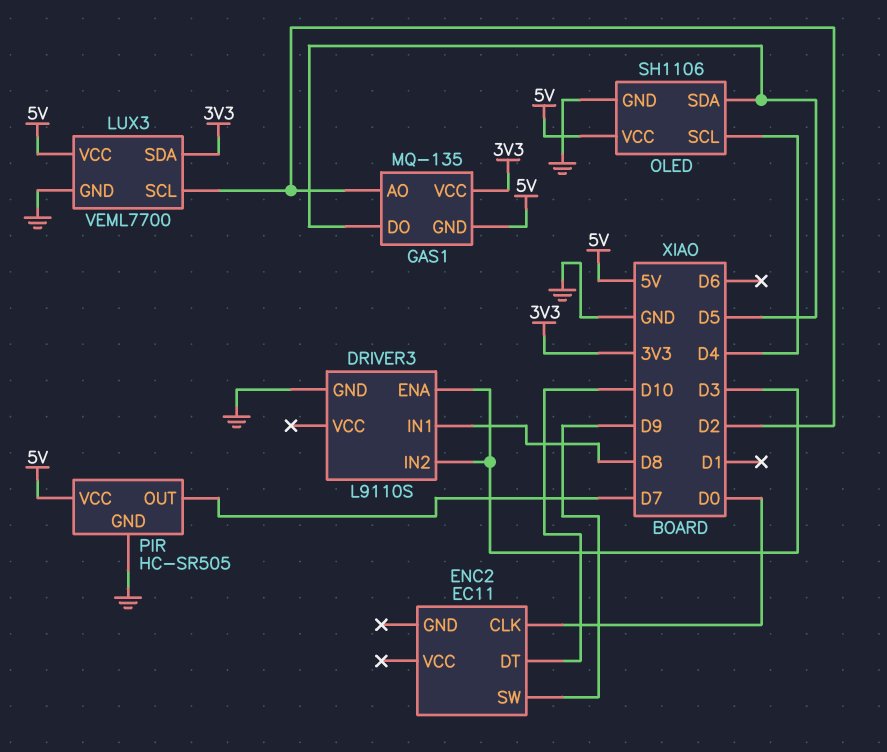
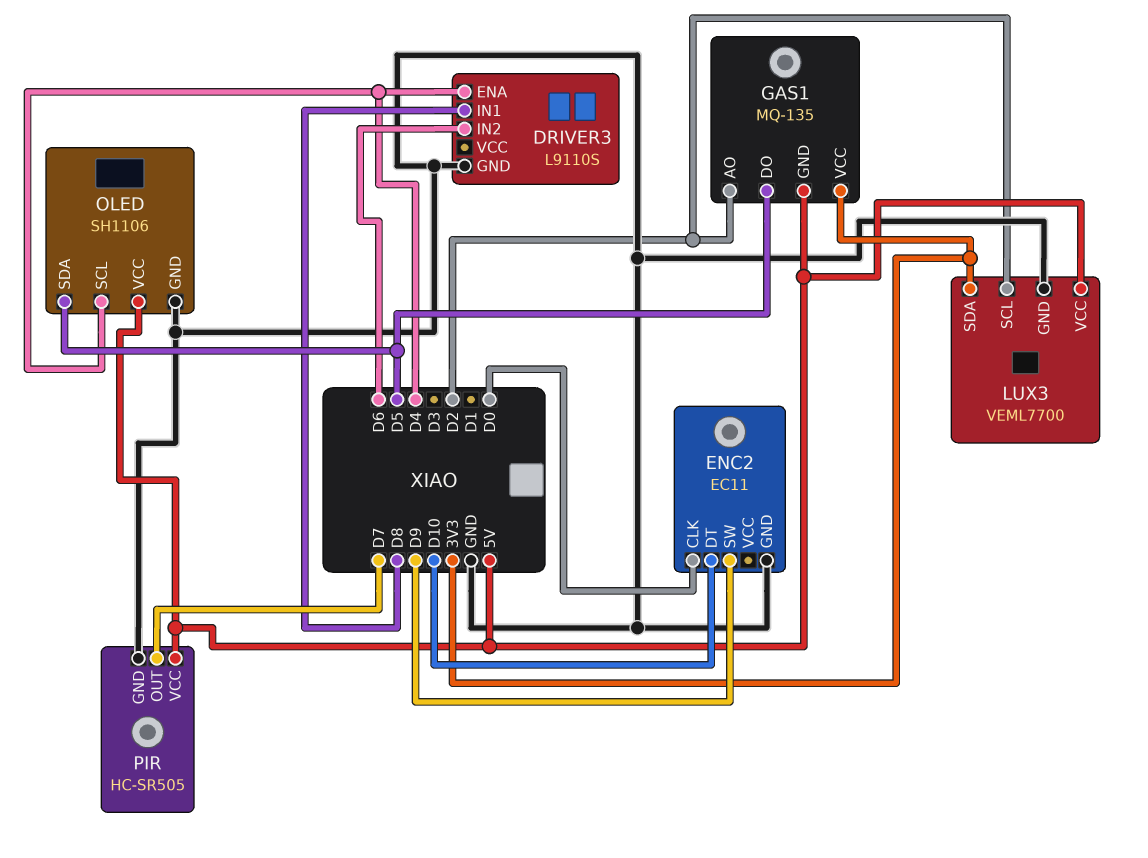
DRIVER3 pin ENA: D3 -> D4
DRIVER3 pin IN2: D3 -> D6
ENC2 pin GND: none -> GND

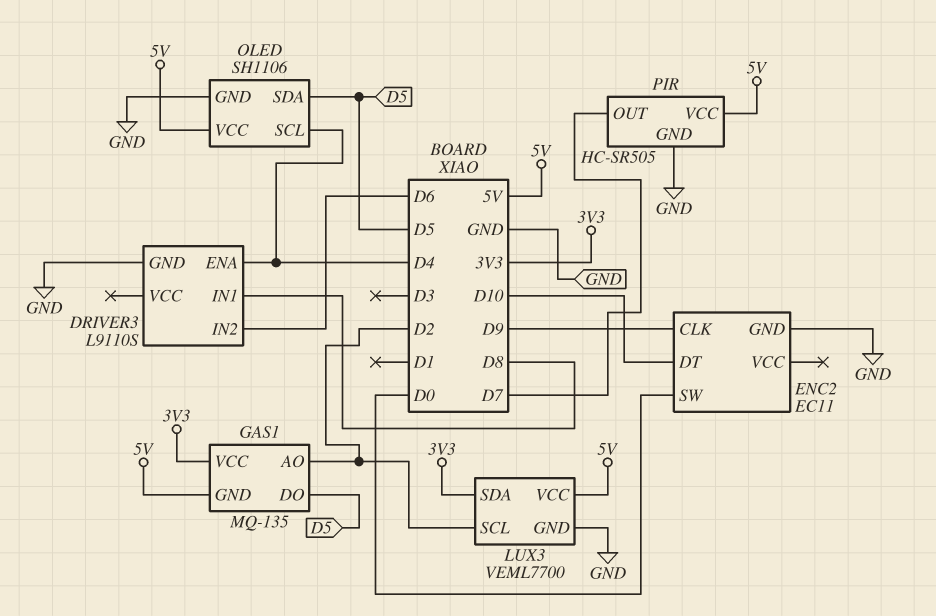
ENC2 pin CLK: D0 -> D9
ENC2 pin SW: D9 -> D0

